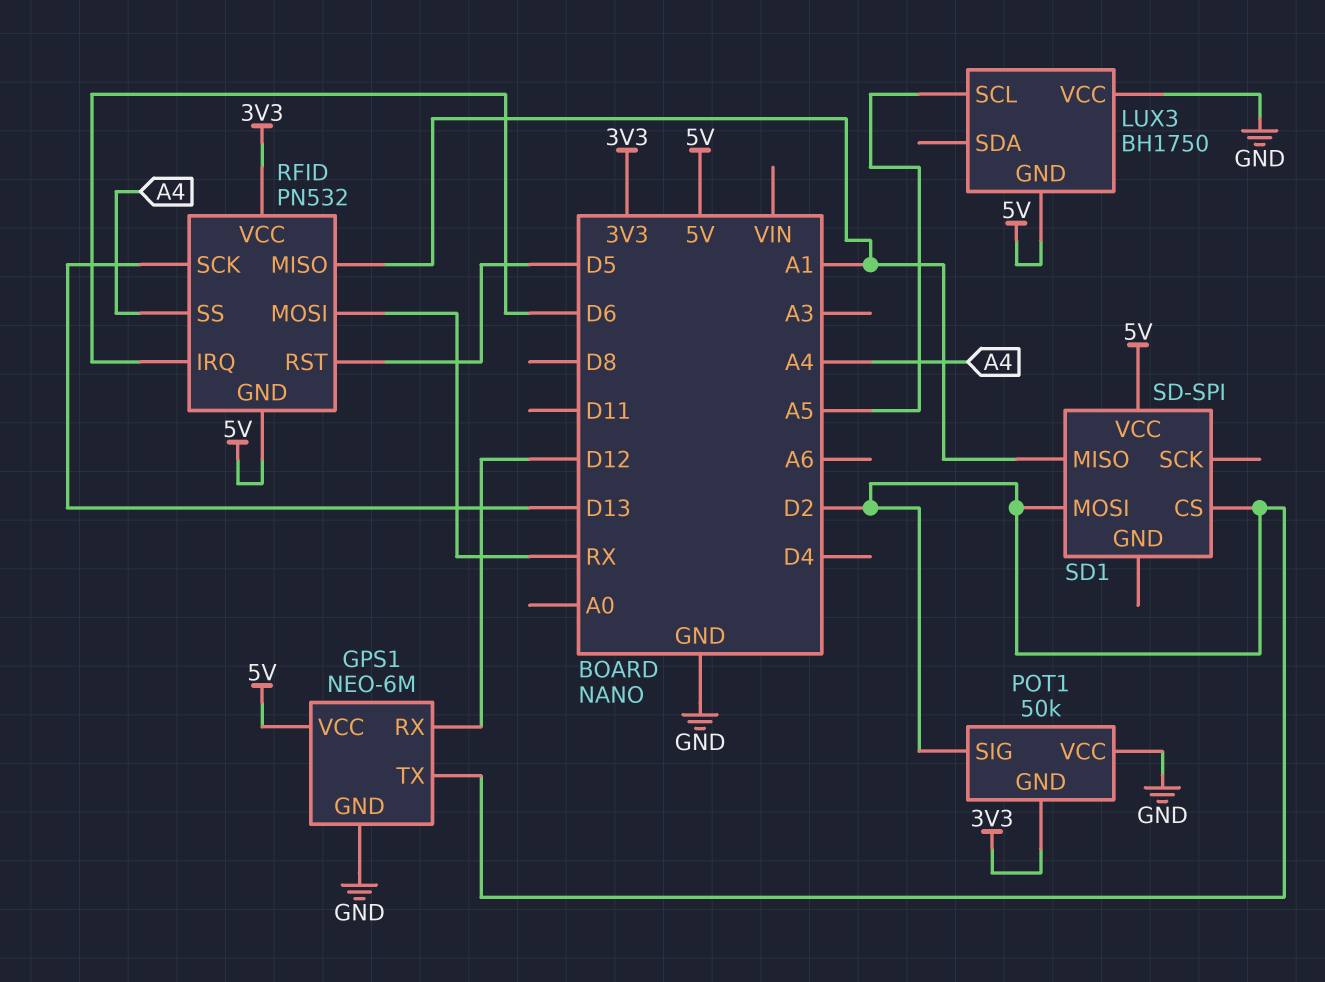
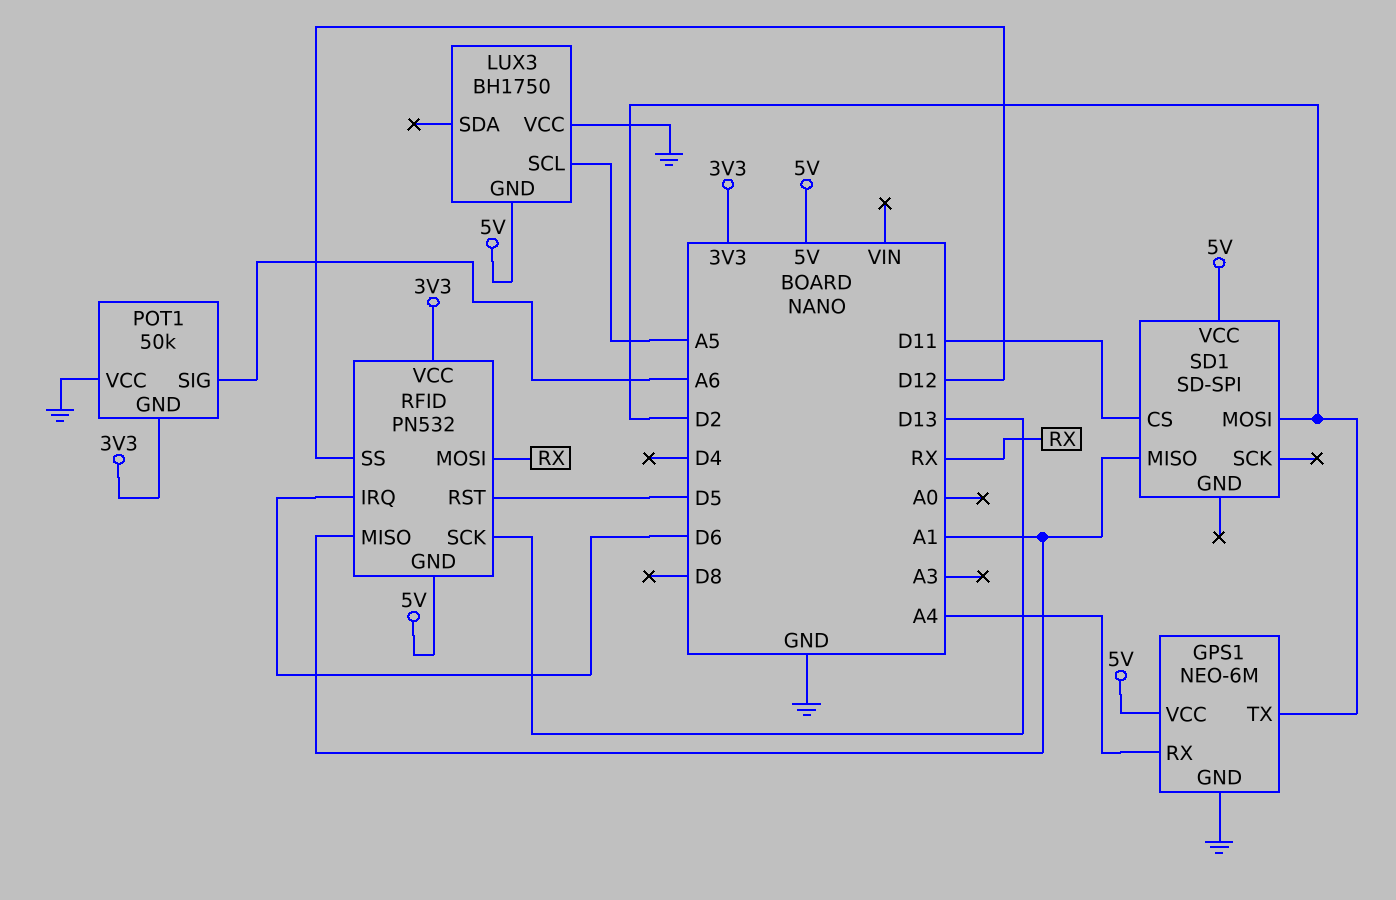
GPS1 pin RX: D12 -> A4
POT1 pin SIG: D2 -> A6
RFID pin SS: A4 -> D12
SD1 pin CS: D2 -> D11

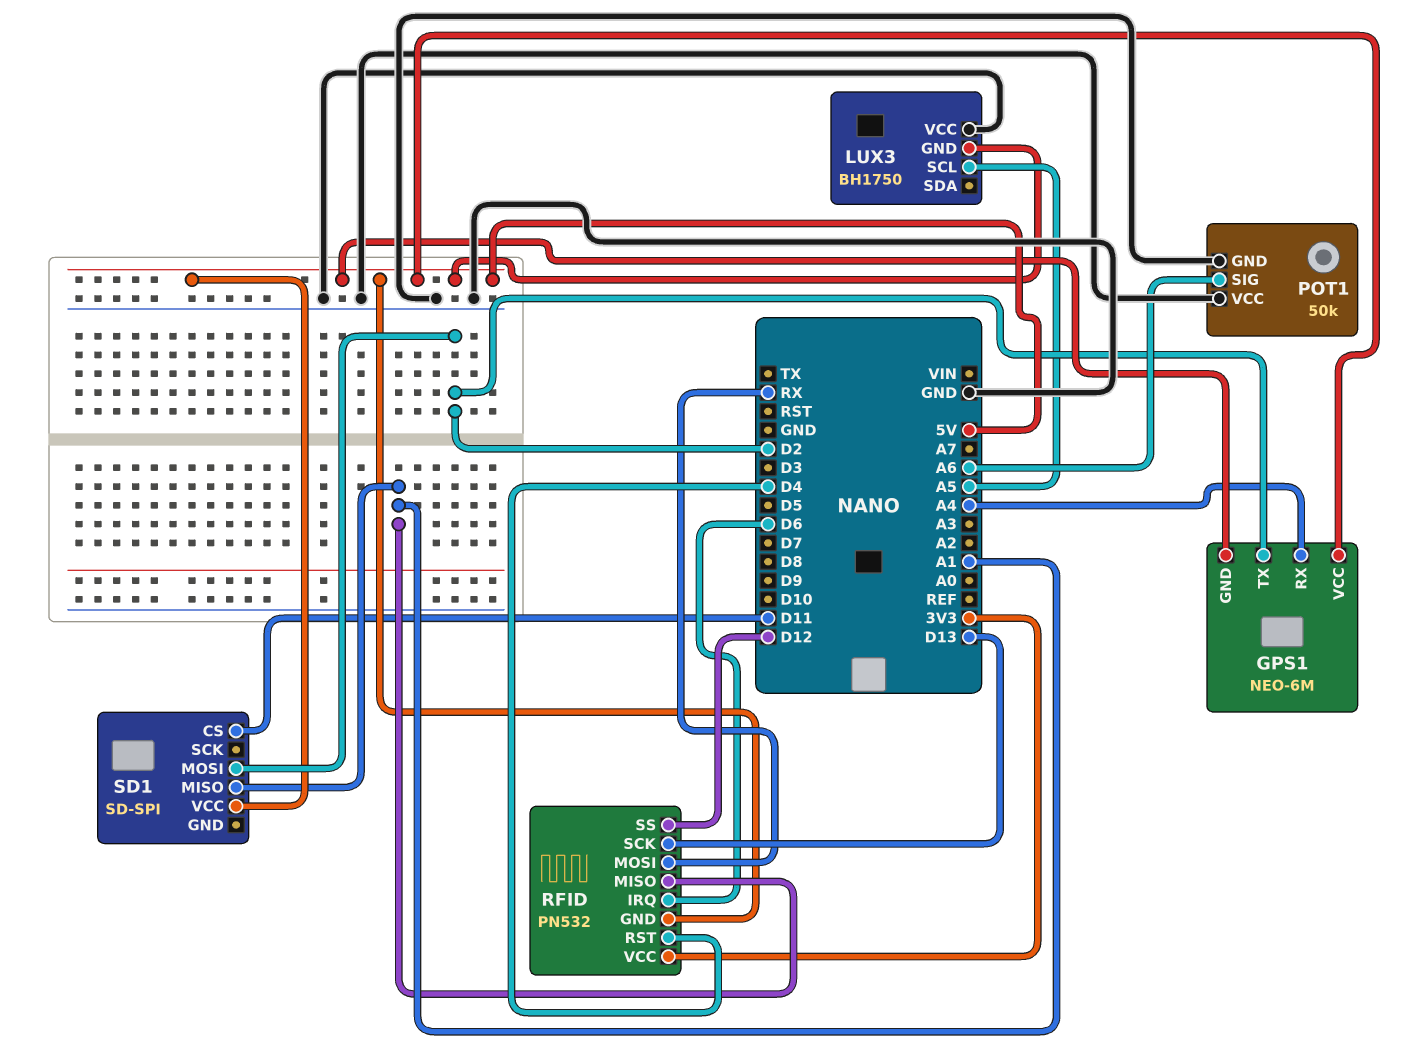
GPS1 pin GND: GND -> 5V
POT1 pin GND: 3V3 -> GND
RFID pin RST: D5 -> D4

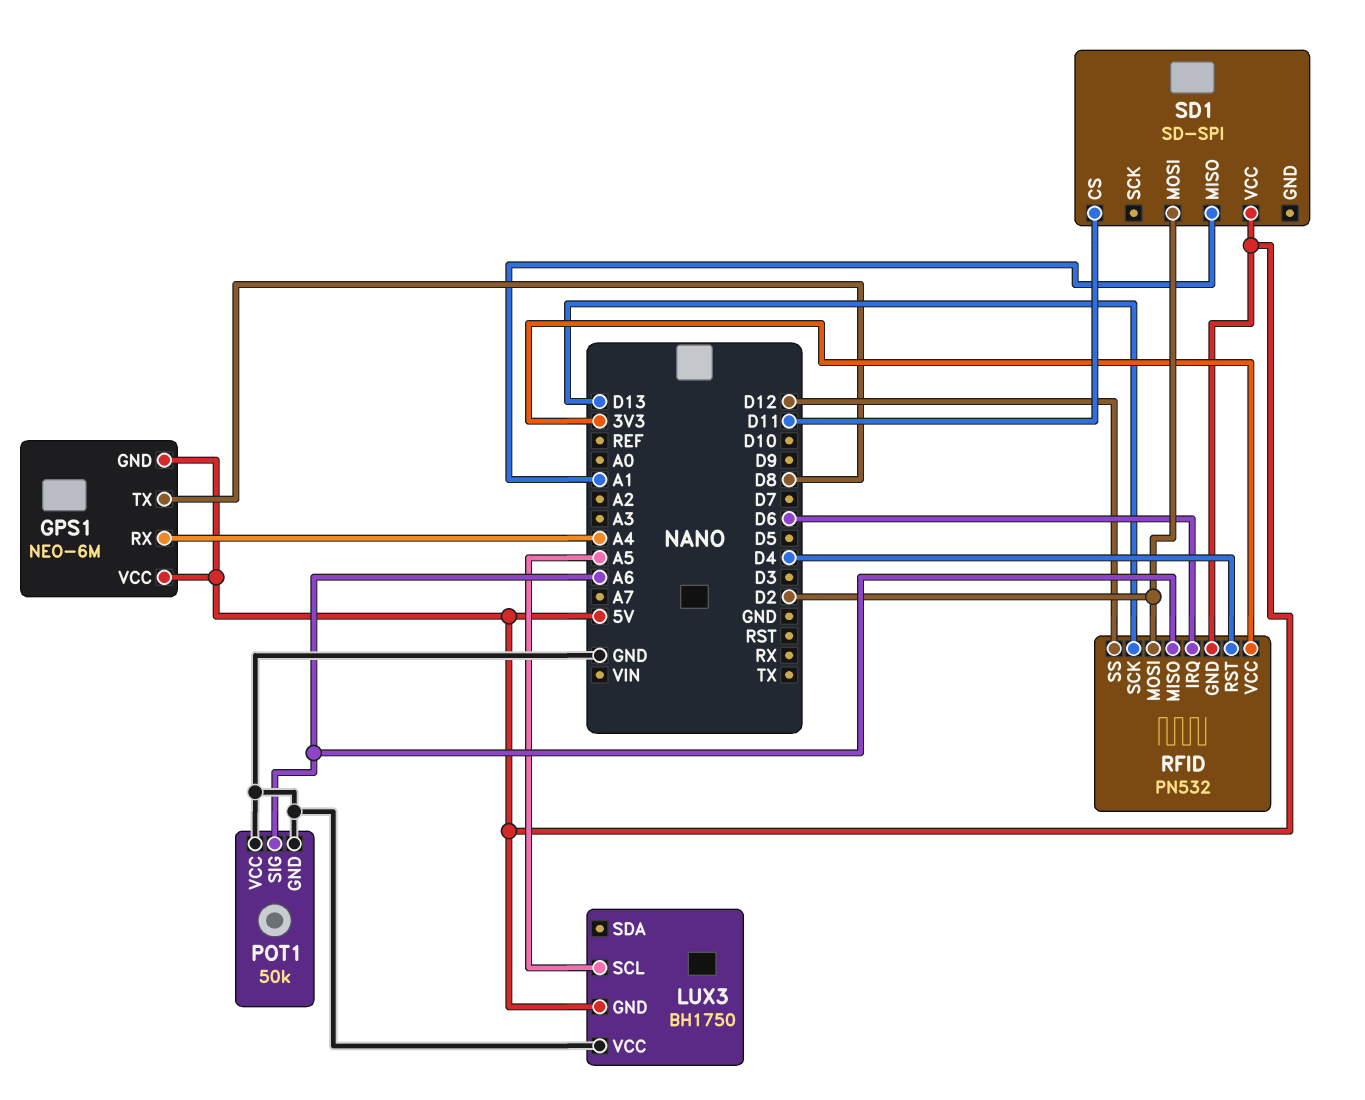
GPS1 pin TX: D2 -> D8
RFID pin MISO: A1 -> A6
RFID pin MOSI: RX -> D2

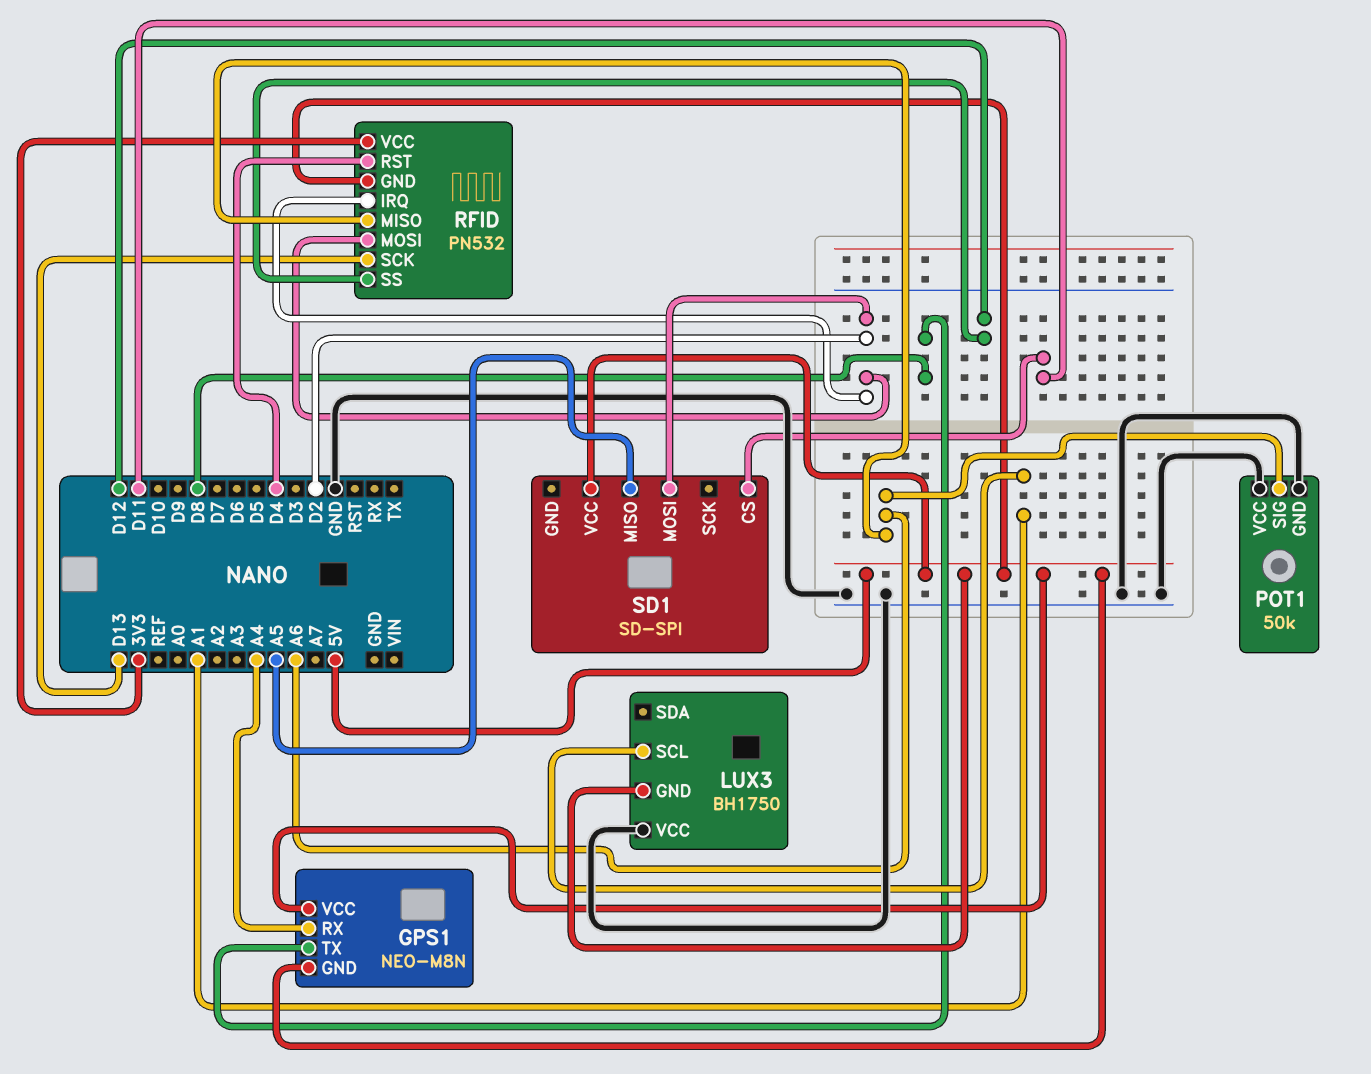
GPS1: NEO-6M -> NEO-M8N
LUX3 pin SCL: A5 -> A1
RFID pin IRQ: D6 -> D2
SD1 pin MISO: A1 -> A5

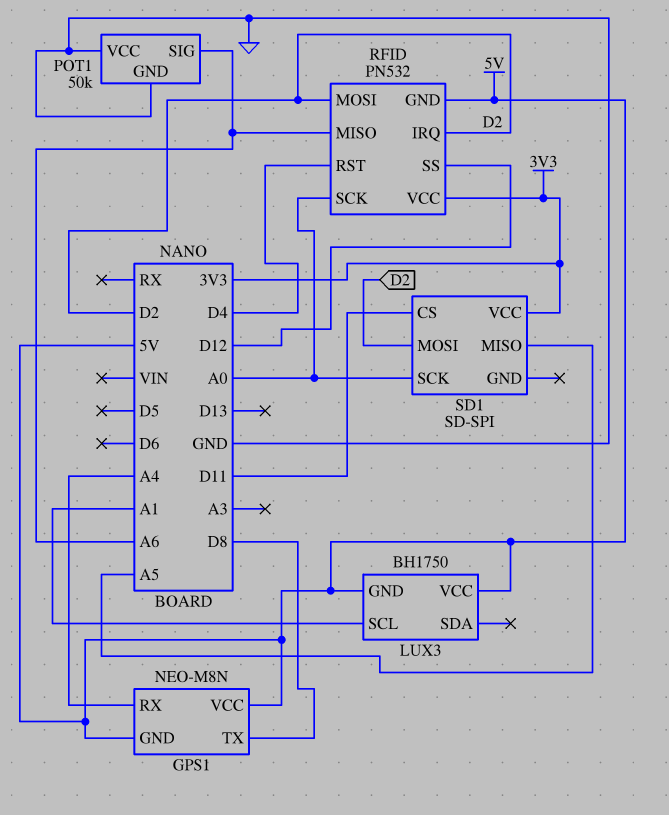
LUX3 pin VCC: GND -> 5V
RFID pin SCK: D13 -> A0
SD1 pin SCK: none -> A0
SD1 pin VCC: 5V -> 3V3

